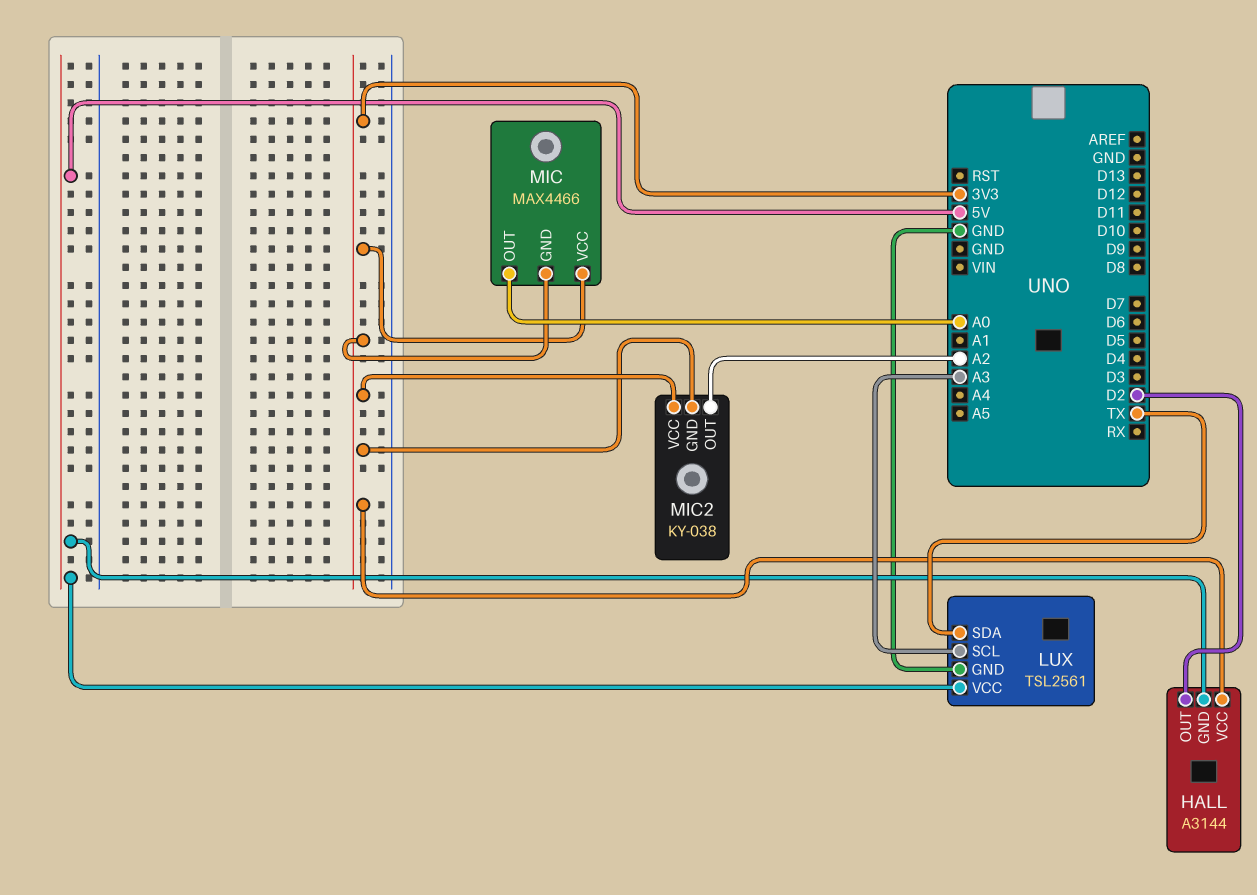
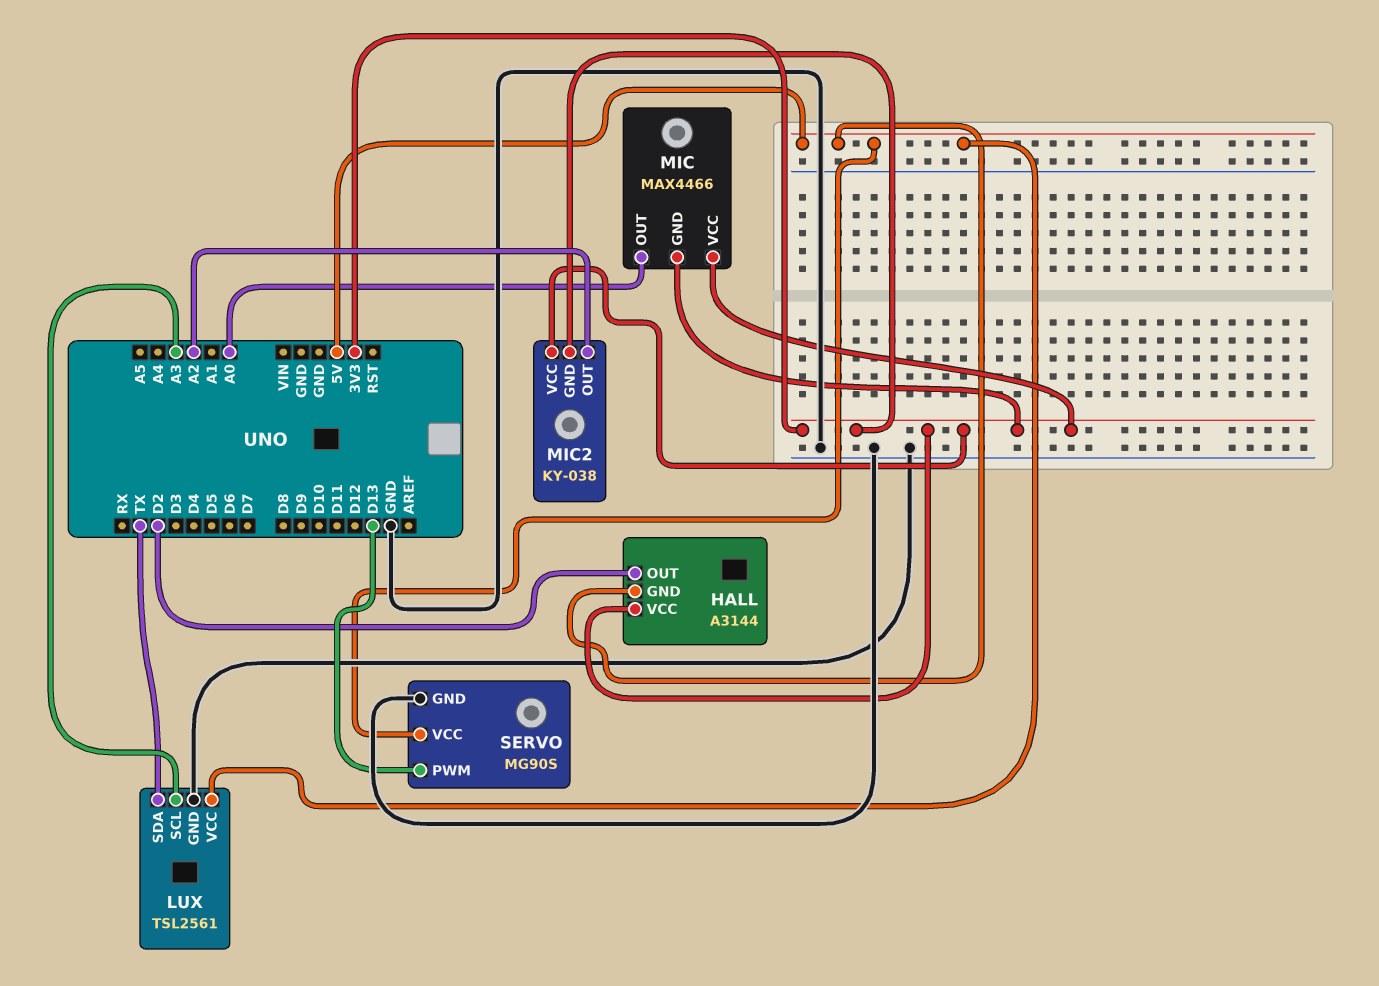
SERVO: none -> MG90S
SERVO pin GND: none -> GND
SERVO pin PWM: none -> D13
SERVO pin VCC: none -> 5V

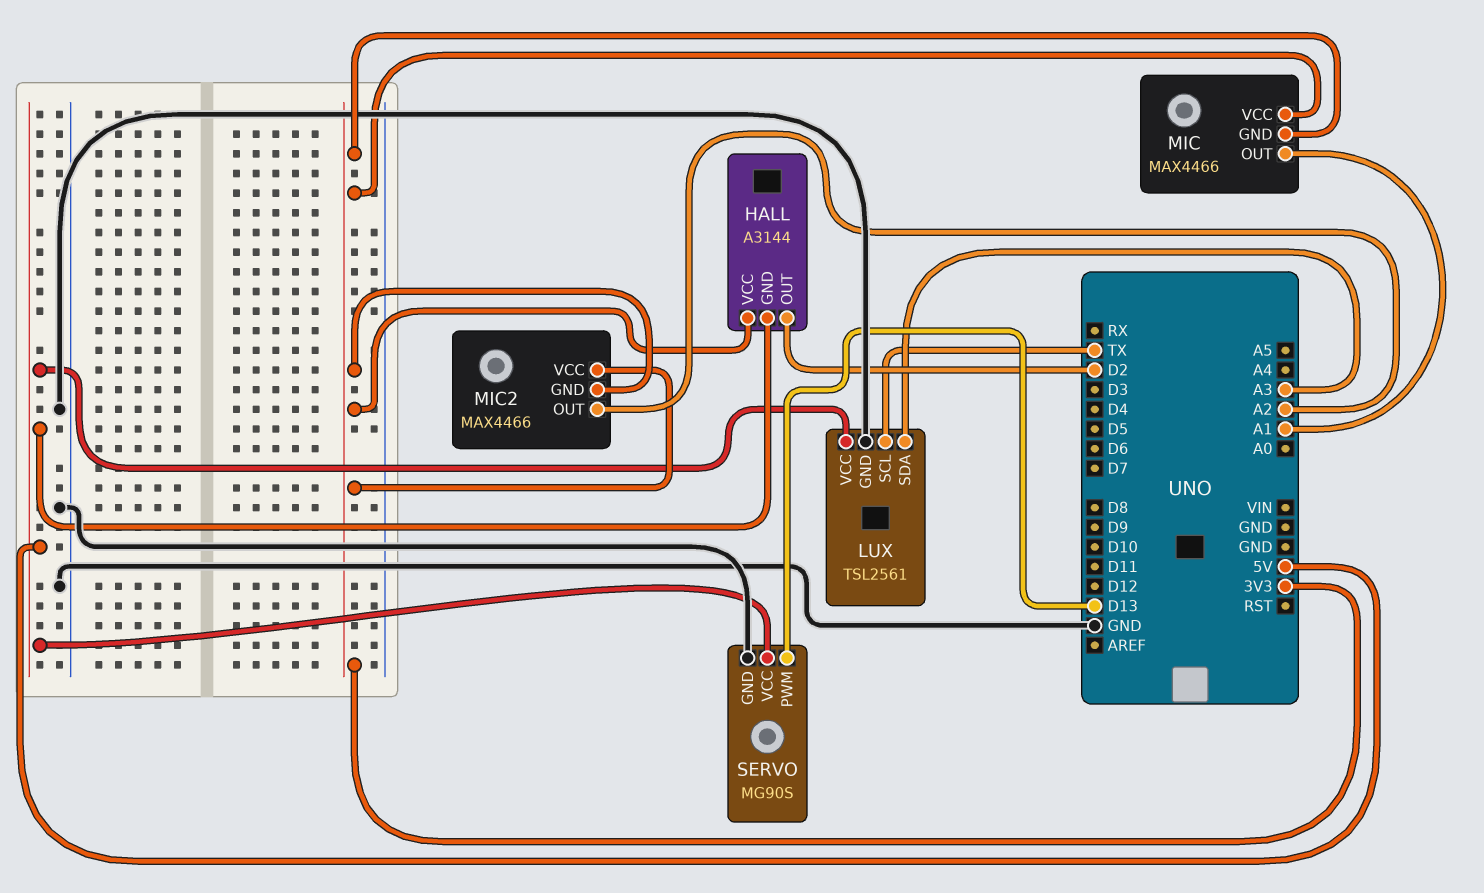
LUX pin SCL: A3 -> TX
LUX pin SDA: TX -> A3
MIC pin OUT: A0 -> A1
MIC2: KY-038 -> MAX4466

